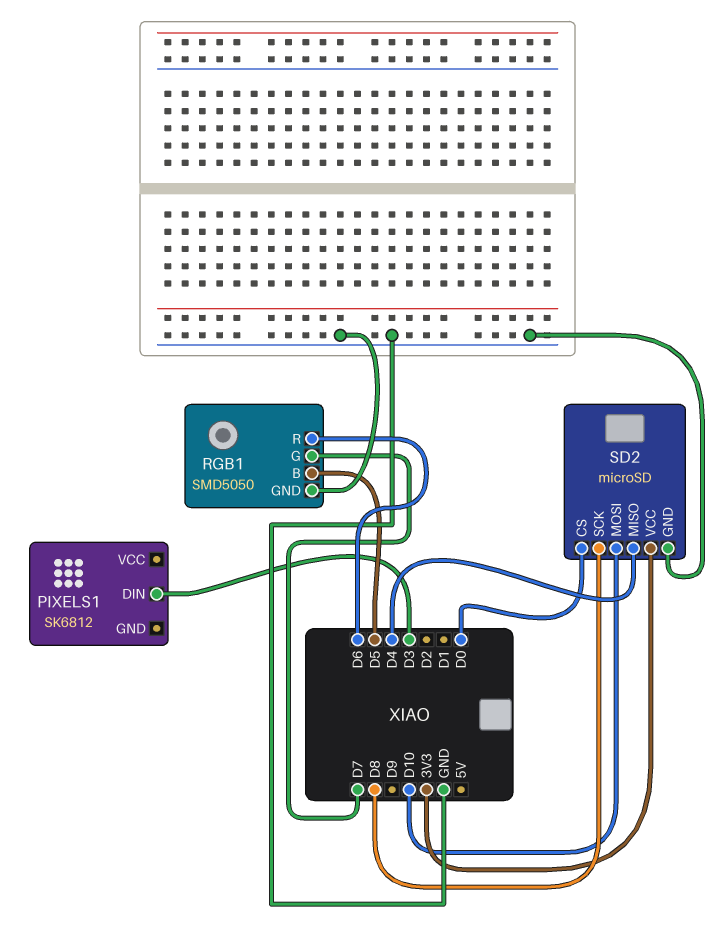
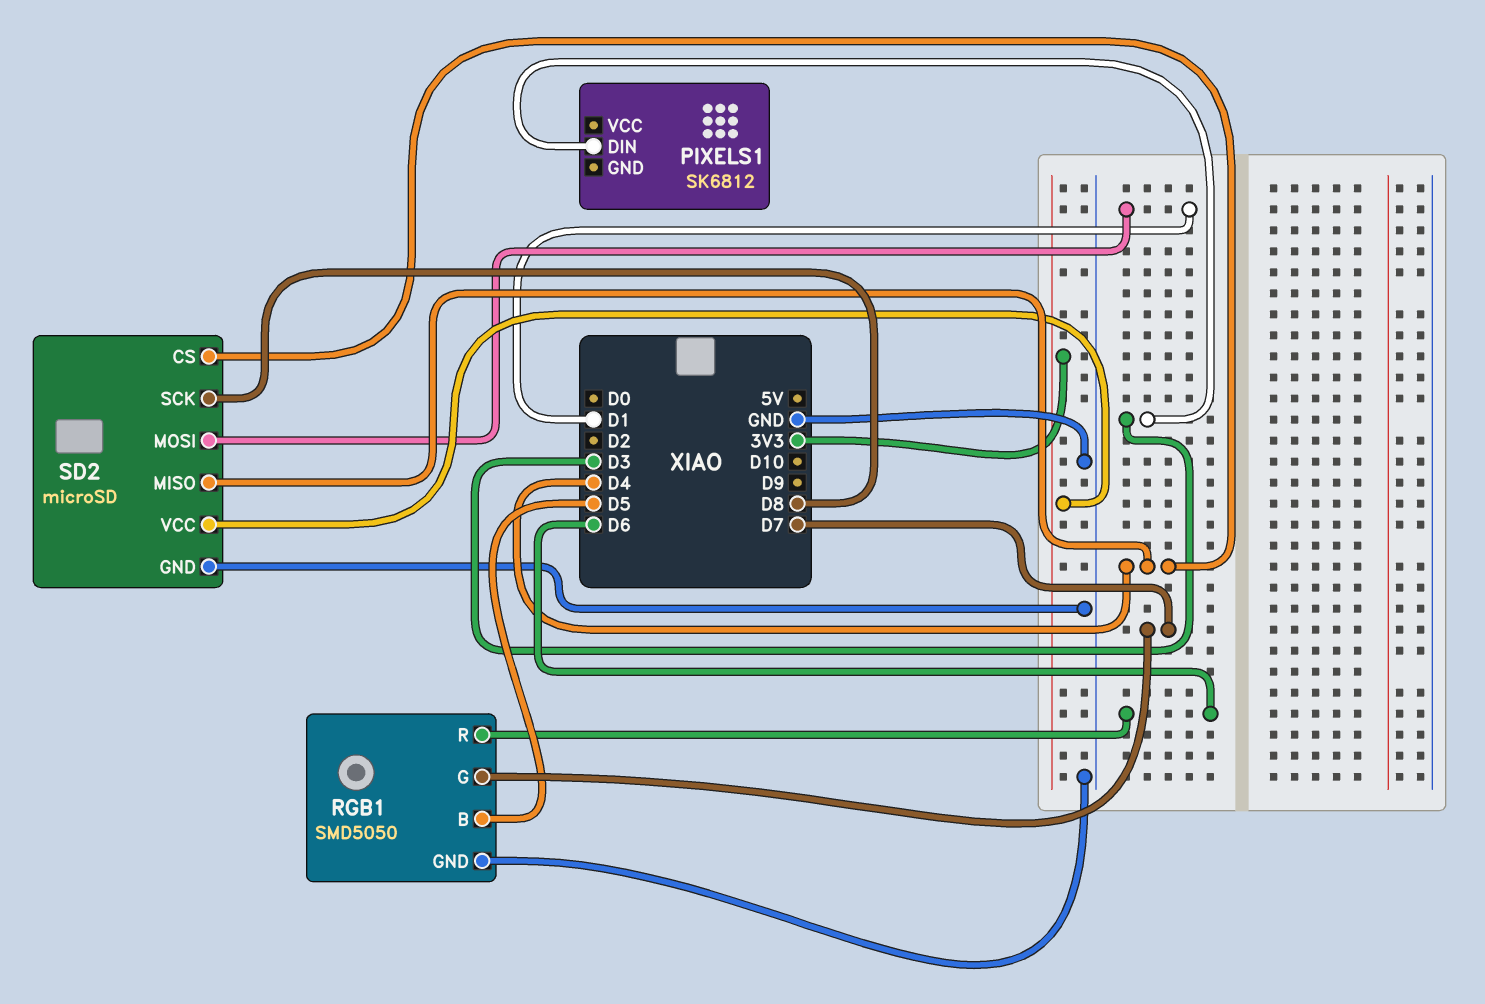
SD2 pin CS: D0 -> D4
SD2 pin MOSI: D10 -> D1

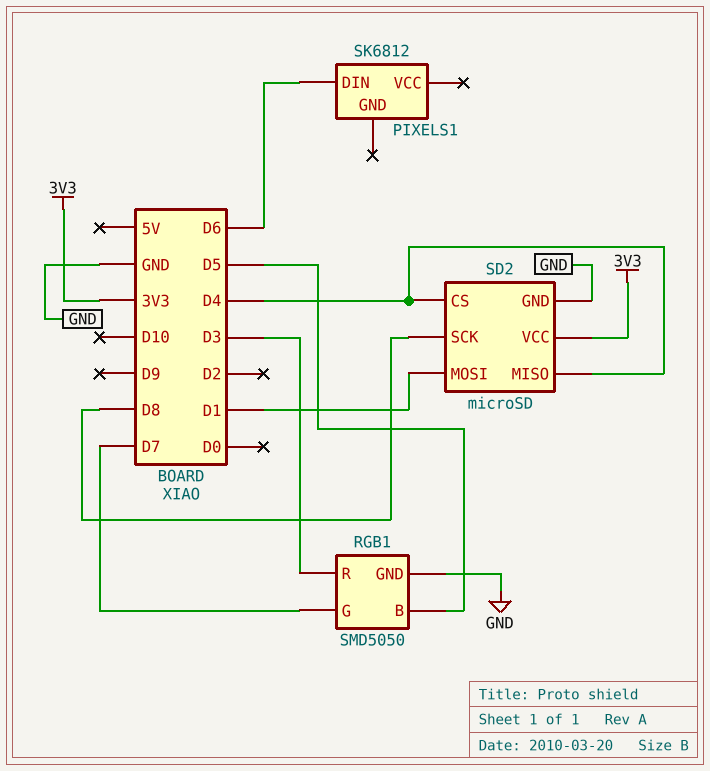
PIXELS1 pin DIN: D3 -> D6
RGB1 pin R: D6 -> D3

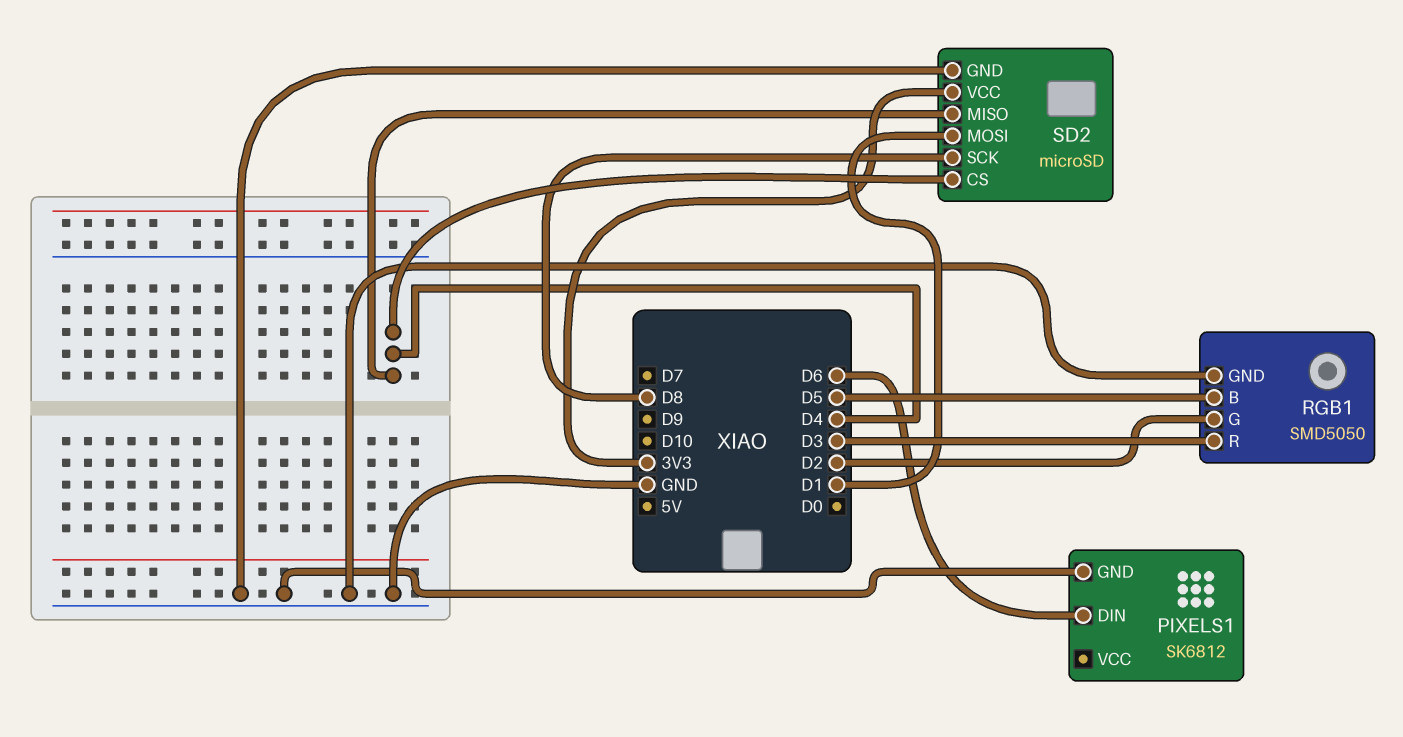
PIXELS1 pin GND: none -> GND
RGB1 pin G: D7 -> D2

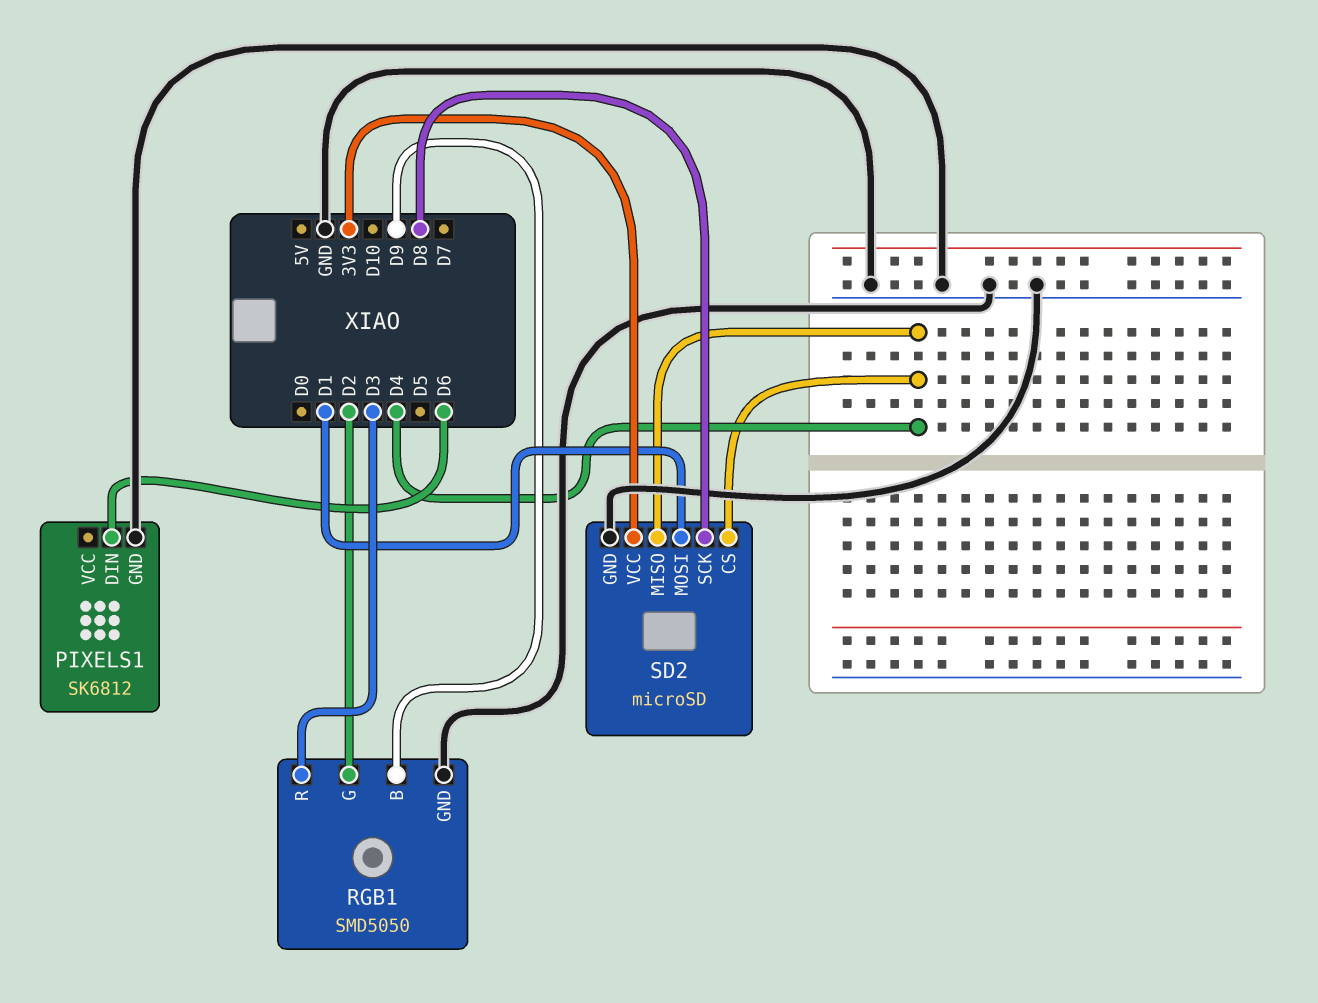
RGB1 pin B: D5 -> D9

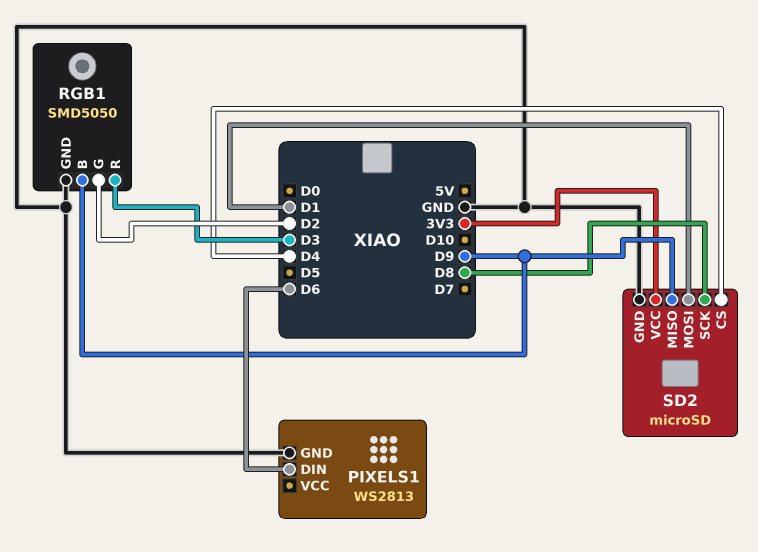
PIXELS1: SK6812 -> WS2813
SD2 pin MISO: D4 -> D9

